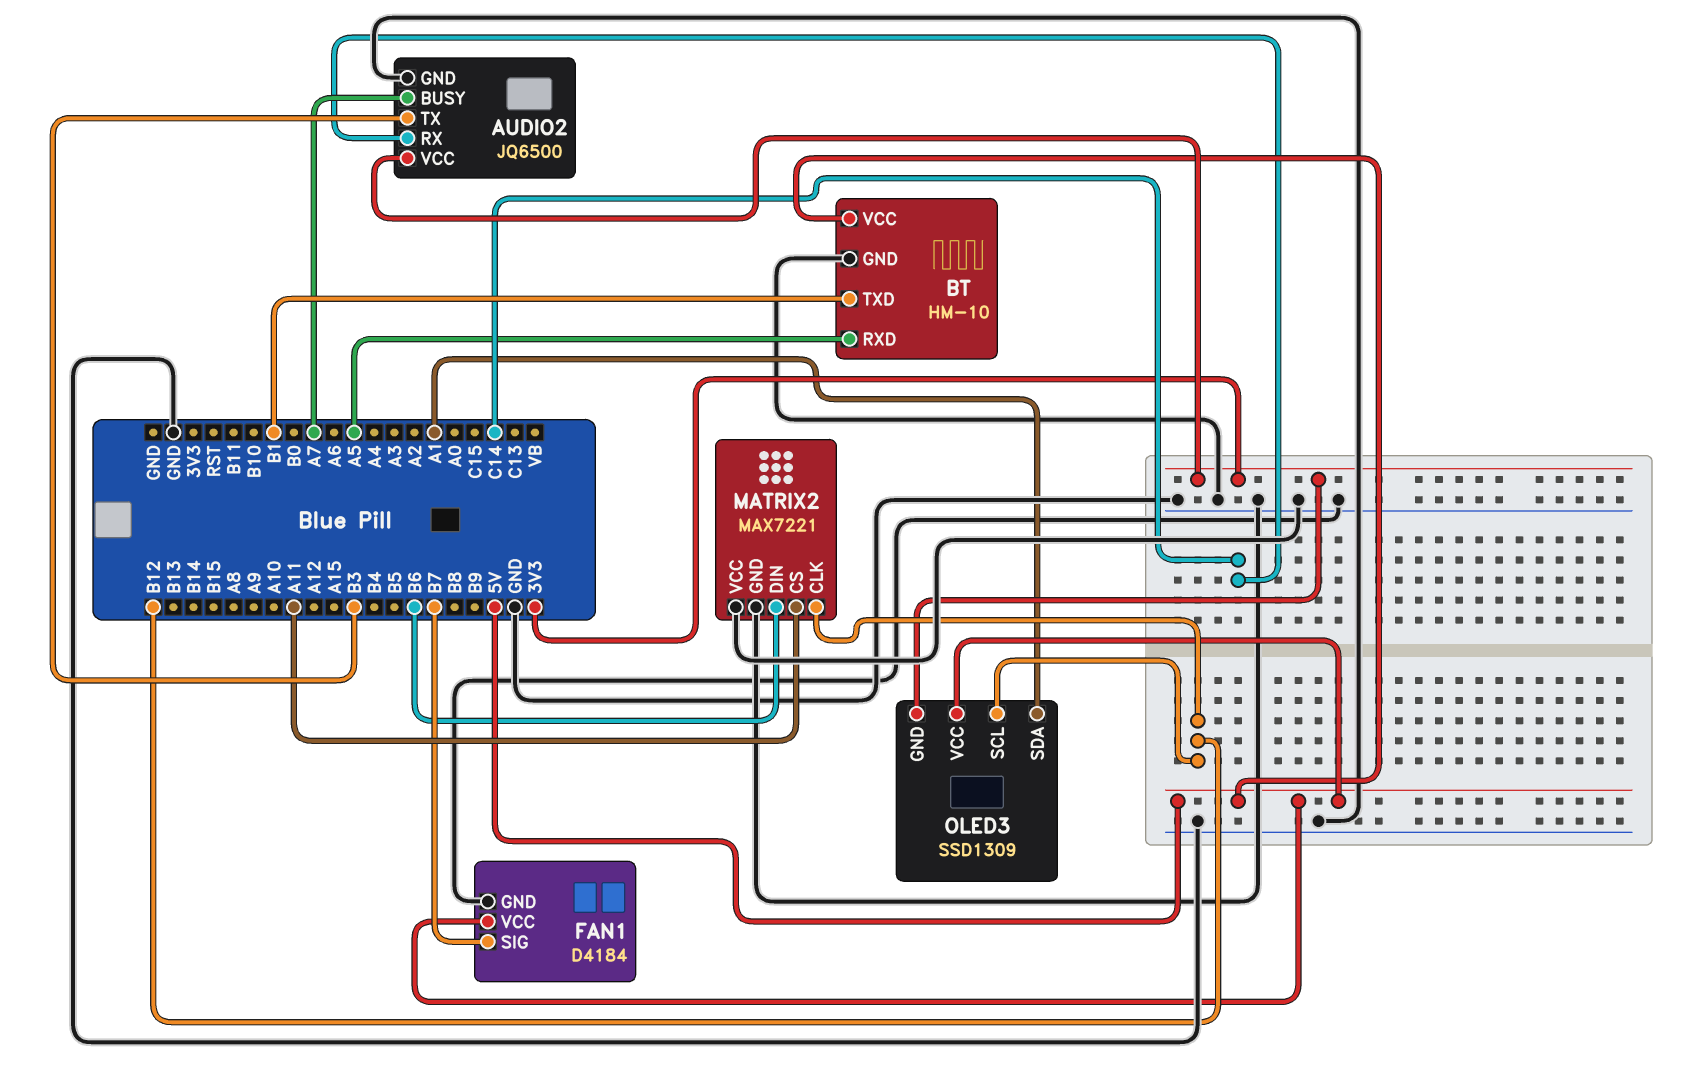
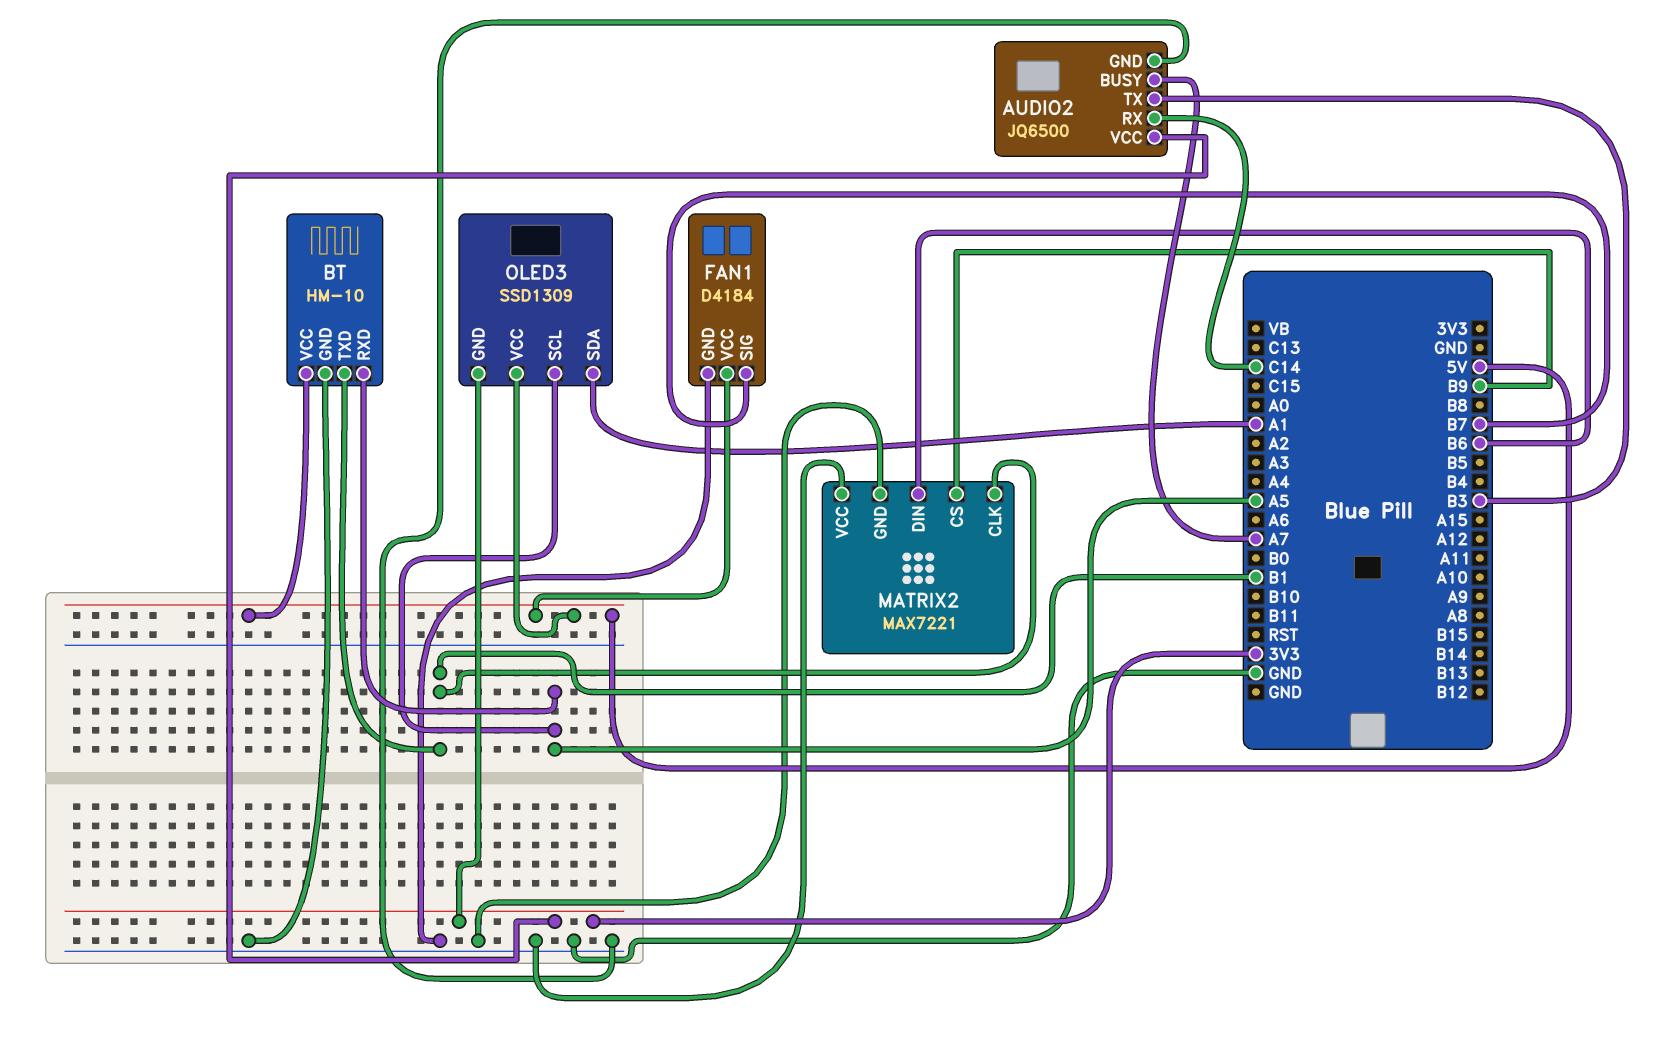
MATRIX2 pin CLK: B12 -> B1
MATRIX2 pin CS: A11 -> B9
OLED3 pin SCL: B12 -> A5

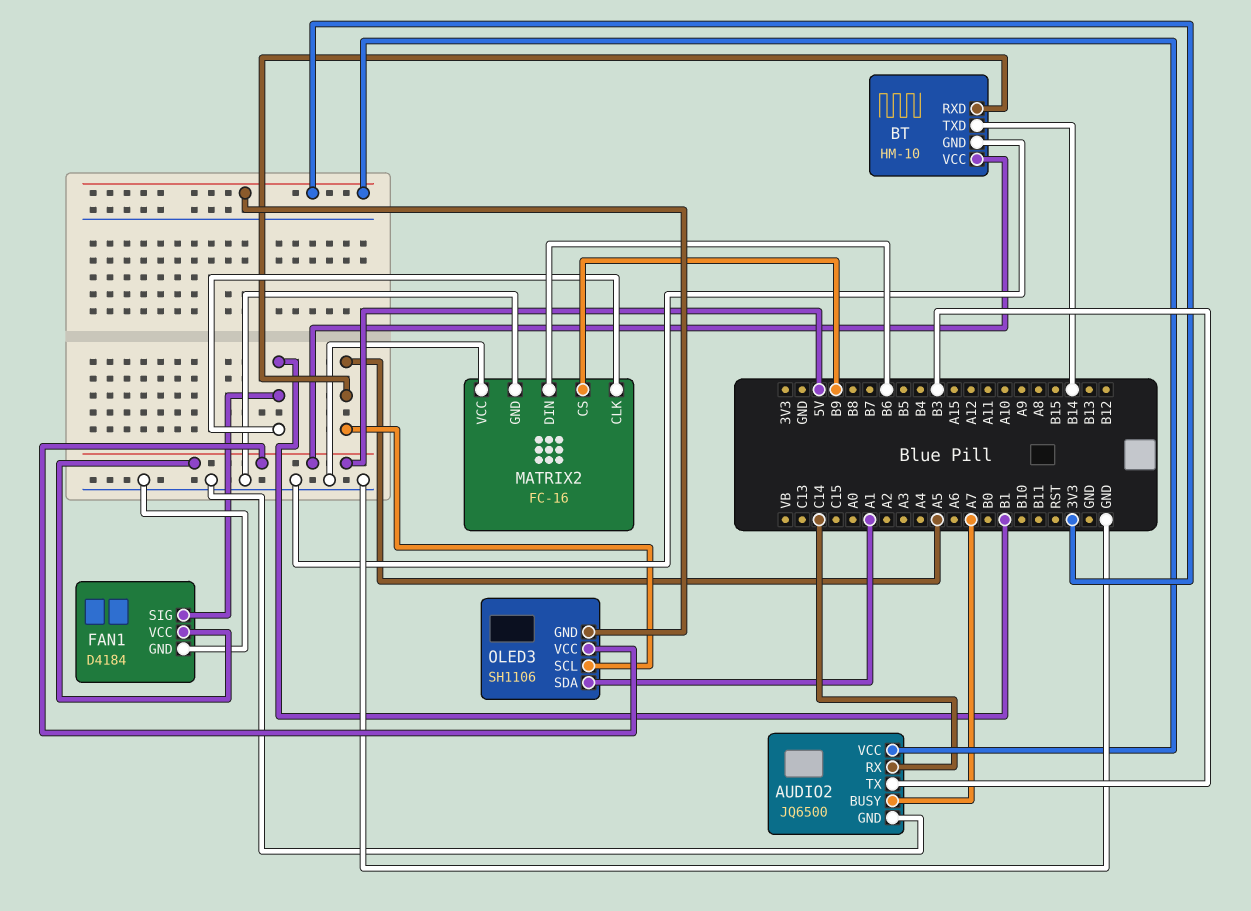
BT pin TXD: B1 -> B14
FAN1 pin SIG: B7 -> B1
MATRIX2: MAX7221 -> FC-16
OLED3: SSD1309 -> SH1106

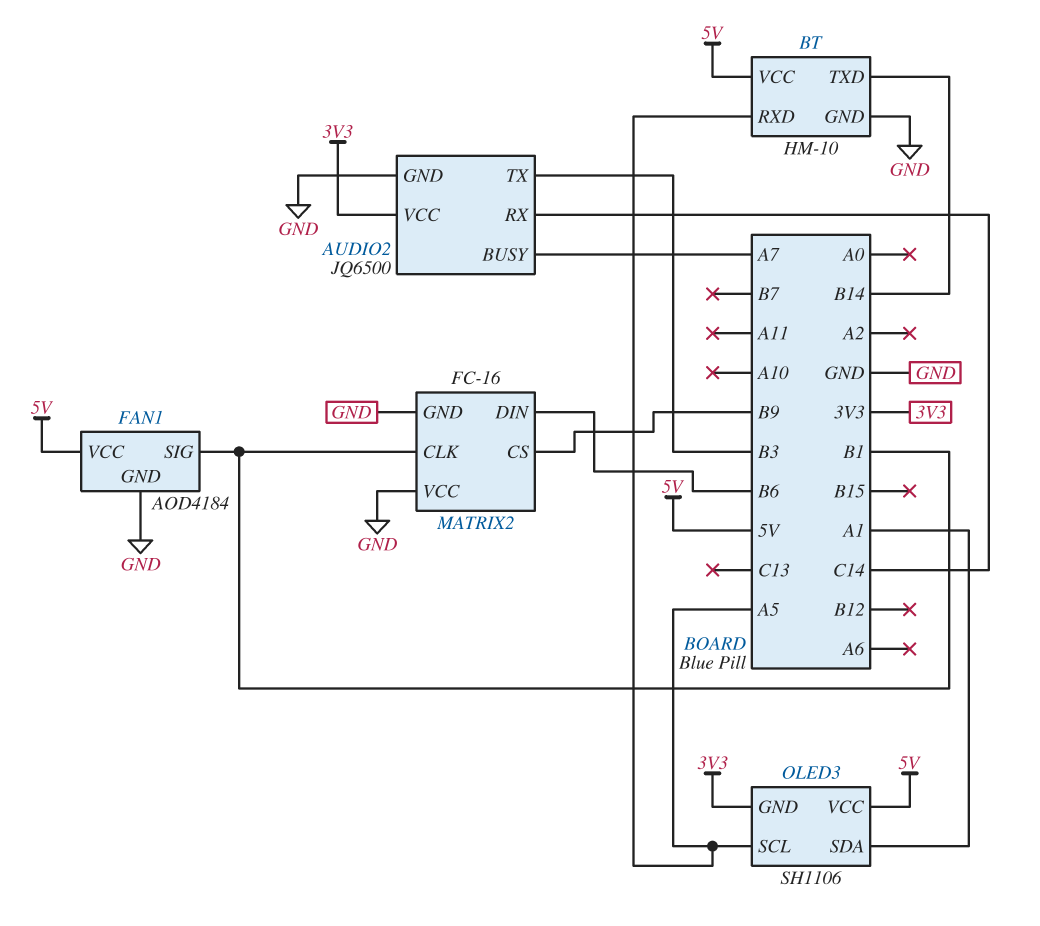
FAN1: D4184 -> AOD4184

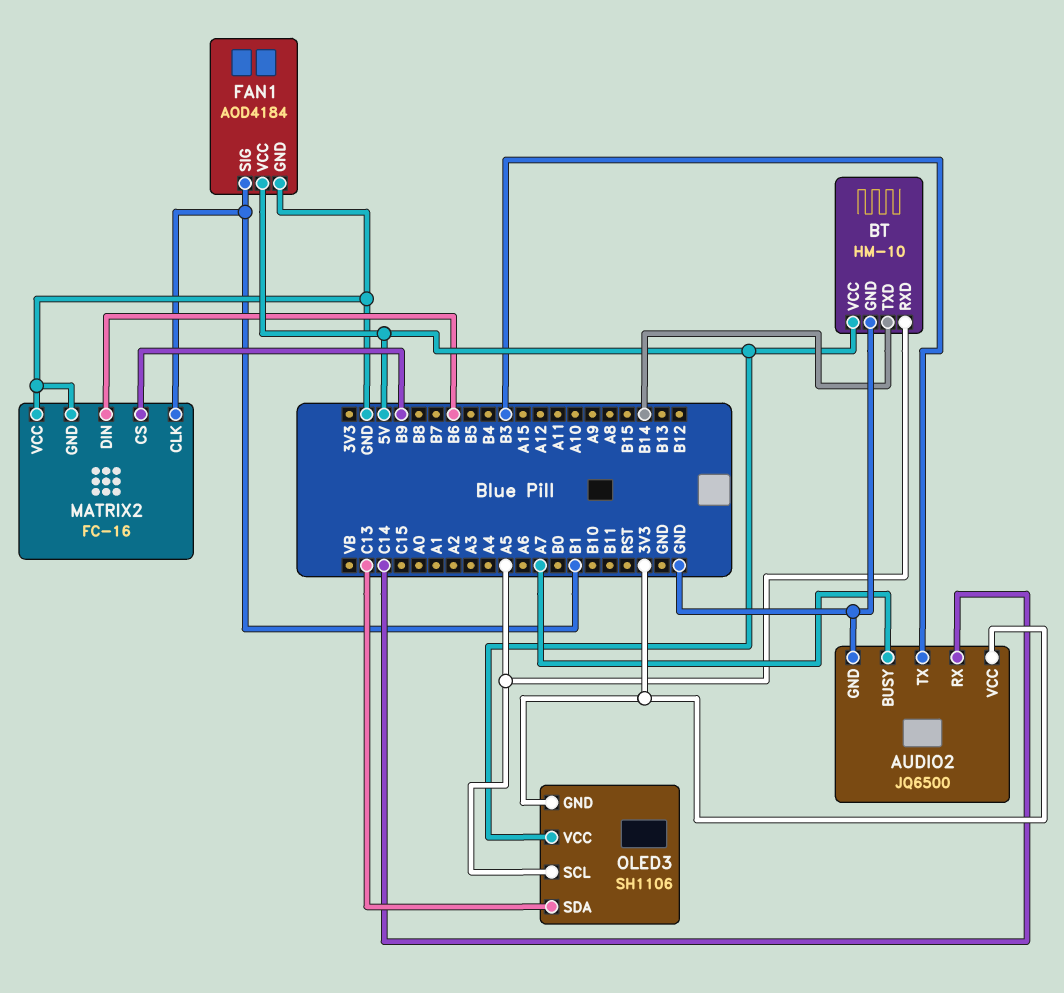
OLED3 pin SDA: A1 -> C13

